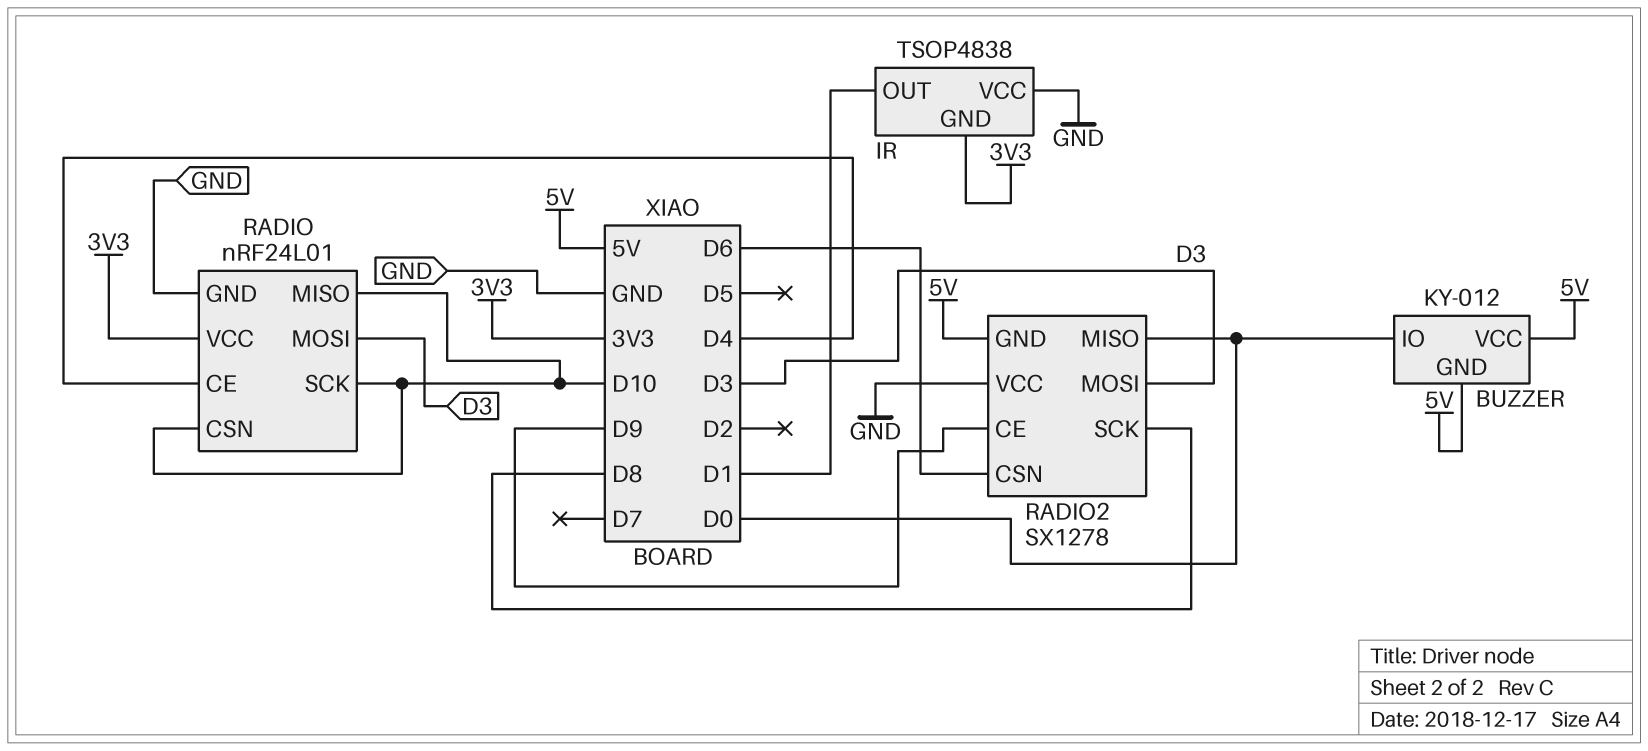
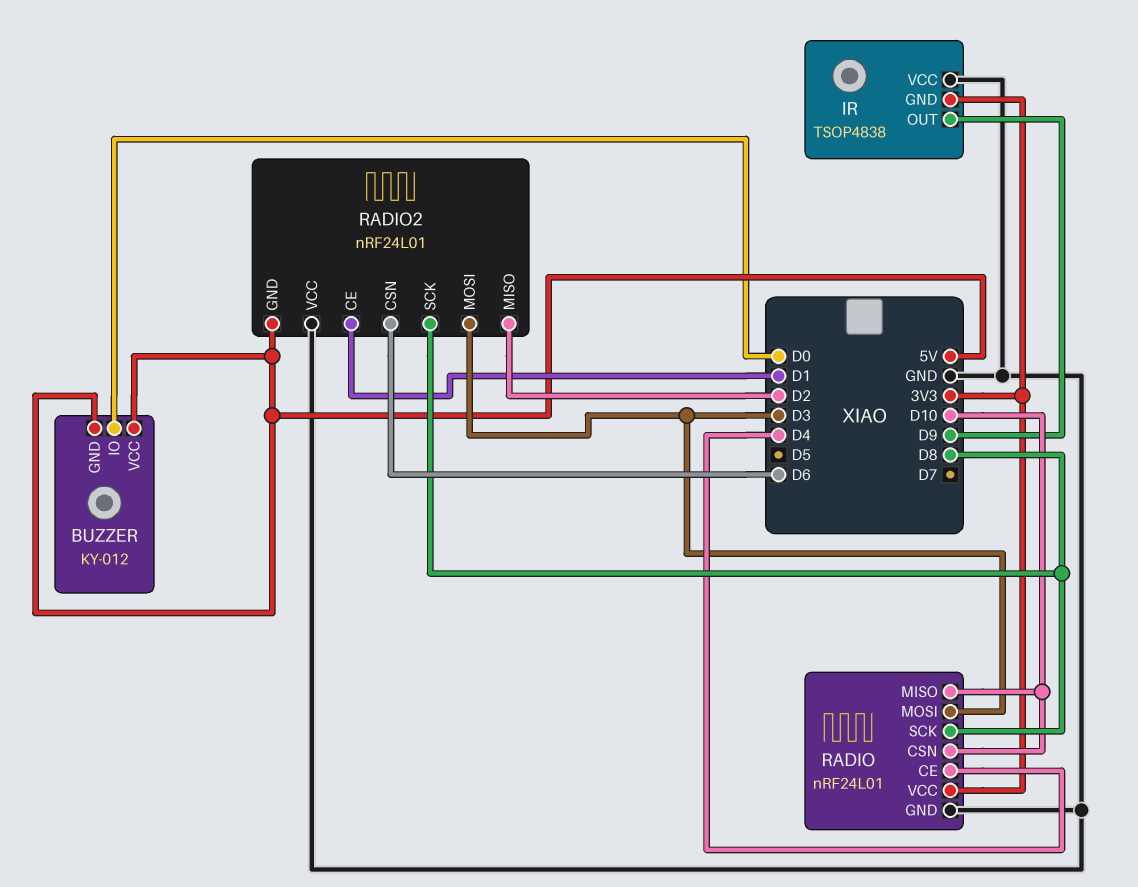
IR pin OUT: D1 -> D9
RADIO pin SCK: D10 -> D8
RADIO2: SX1278 -> nRF24L01
RADIO2 pin CE: D9 -> D1
RADIO2 pin MISO: D0 -> D2

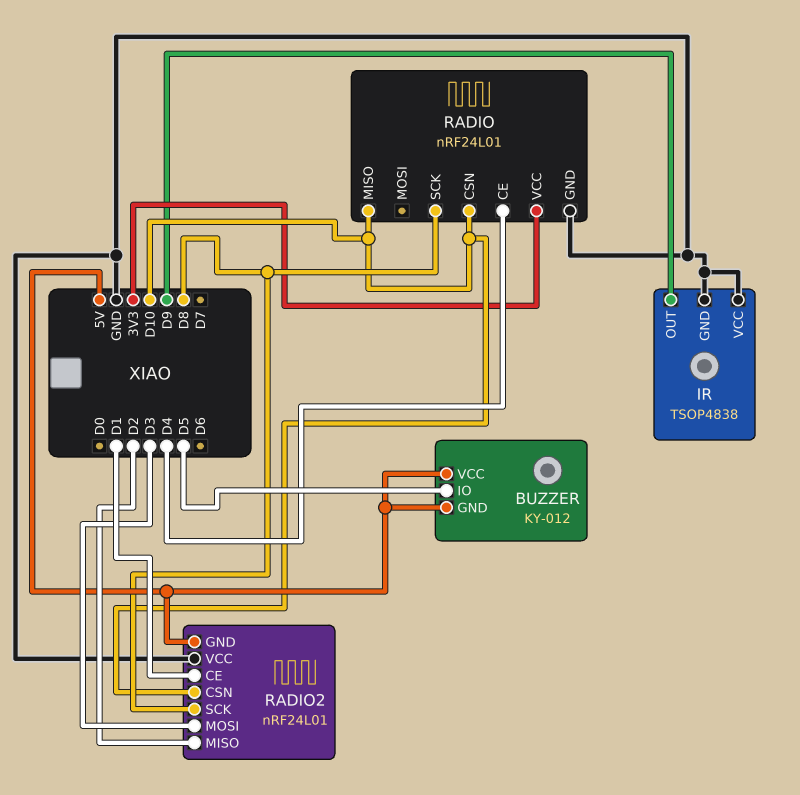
BUZZER pin IO: D0 -> D5
IR pin GND: 3V3 -> GND
RADIO pin MOSI: D3 -> none
RADIO2 pin CSN: D6 -> D10

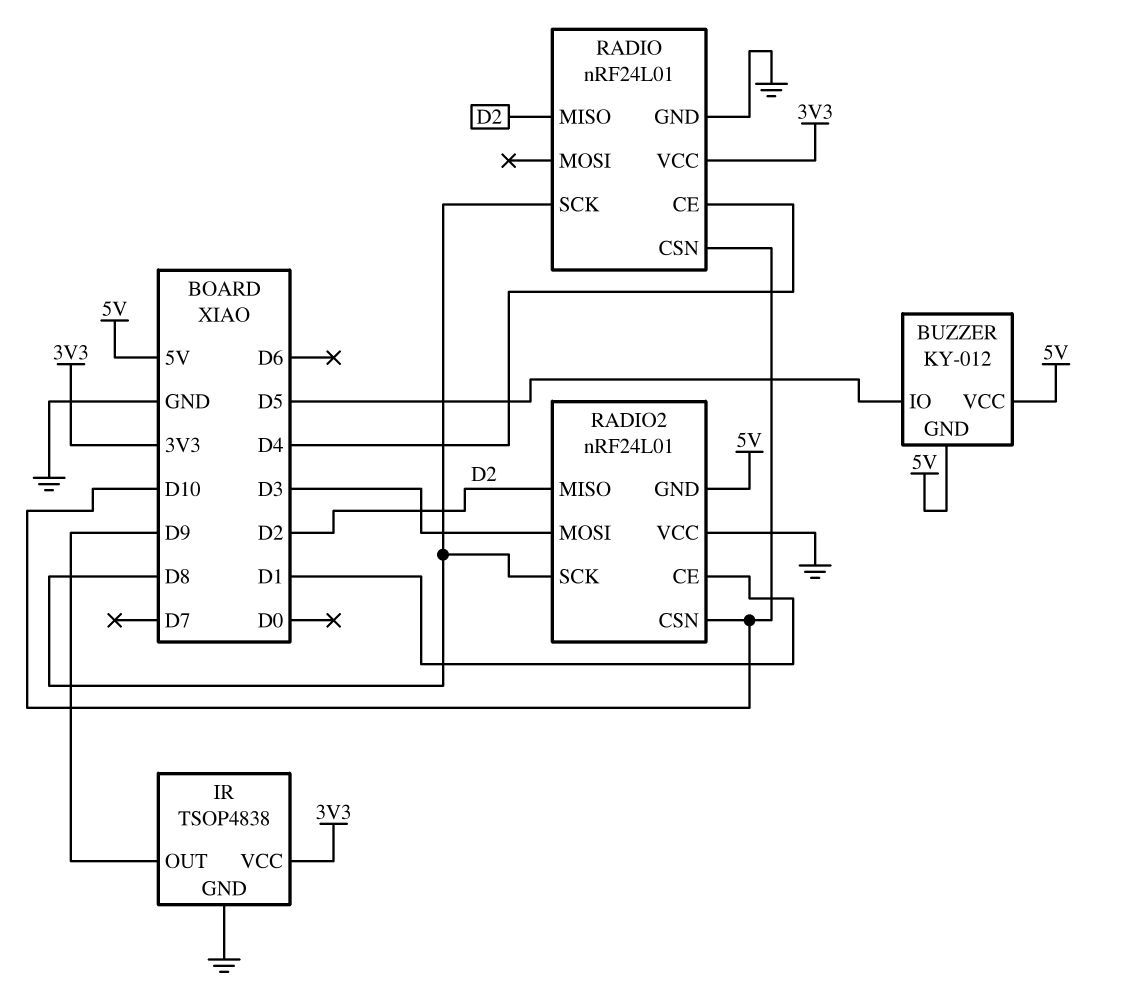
IR pin VCC: GND -> 3V3
RADIO pin MISO: D10 -> D2

